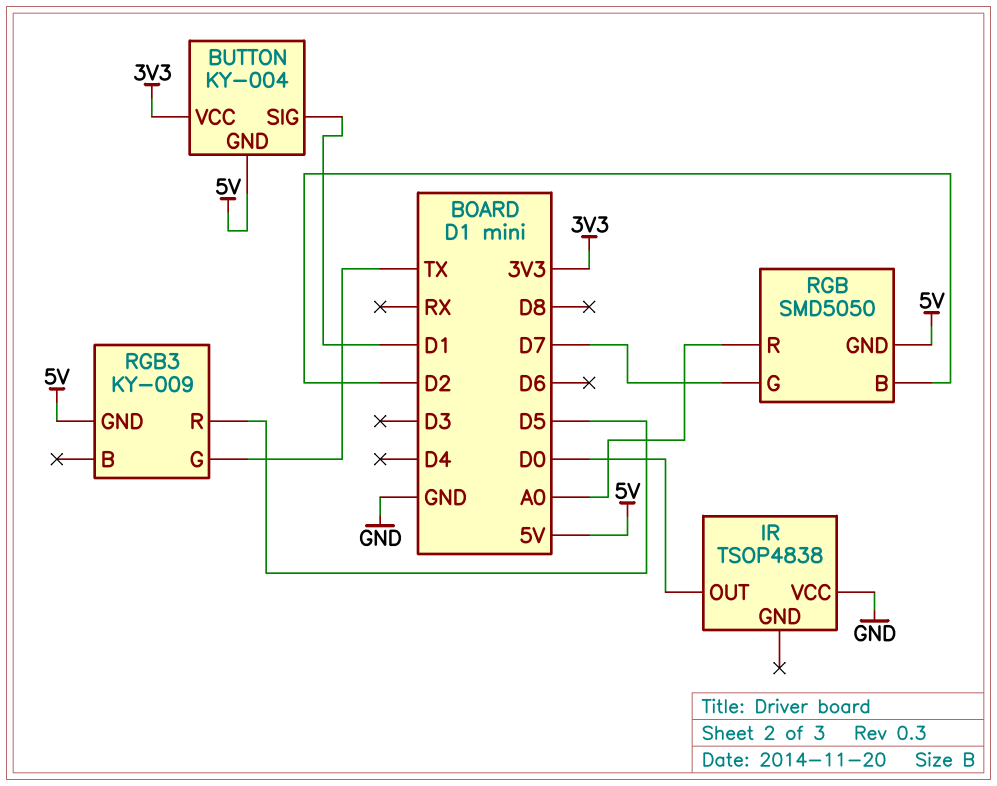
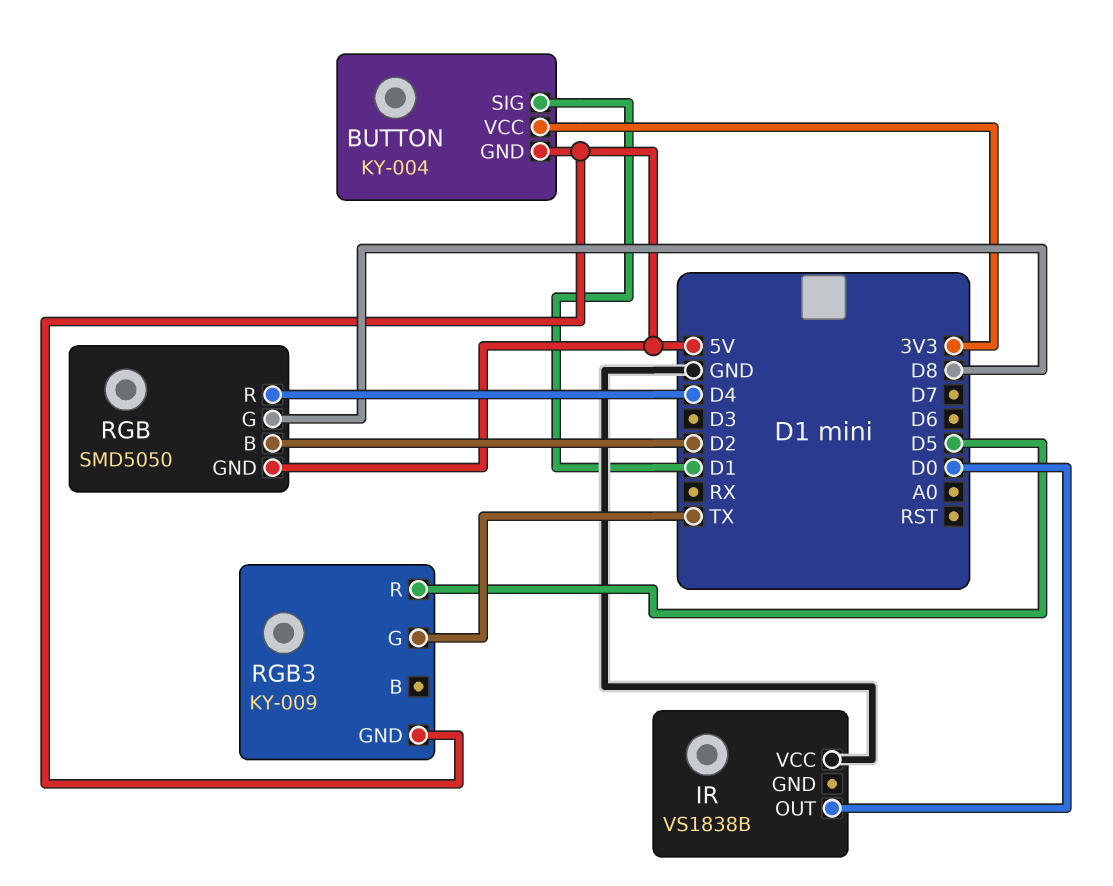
IR: TSOP4838 -> VS1838B
RGB pin G: D7 -> D8
RGB pin R: A0 -> D4

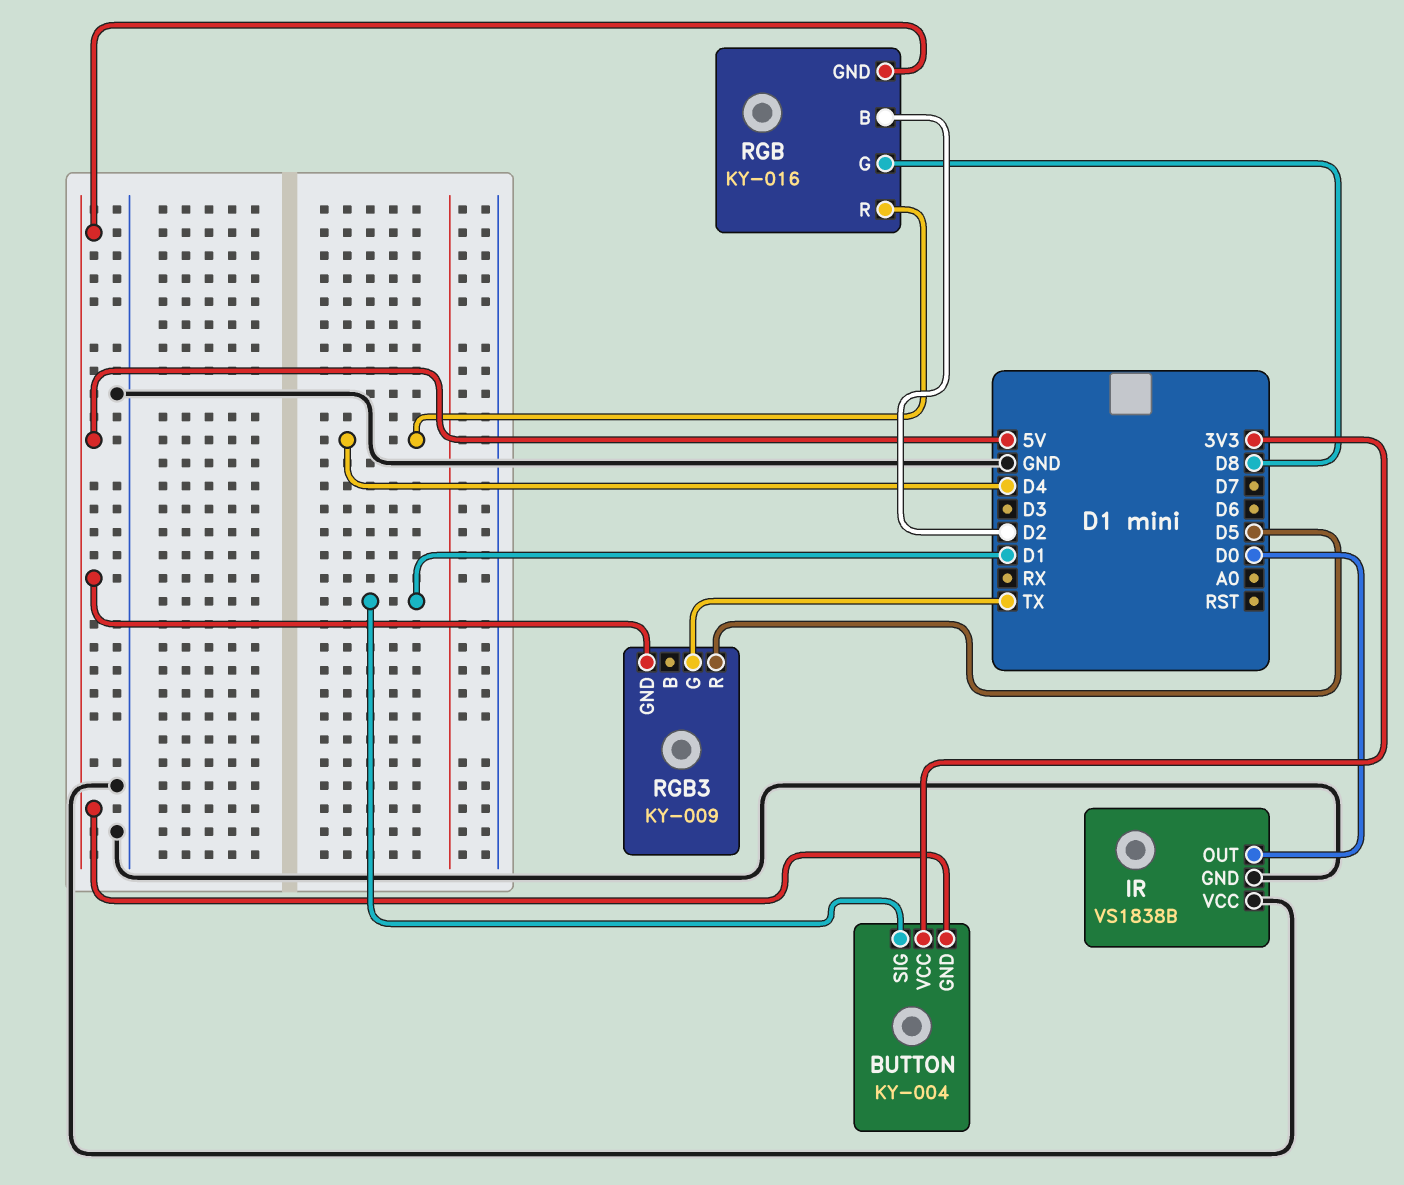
IR pin GND: none -> GND
RGB: SMD5050 -> KY-016

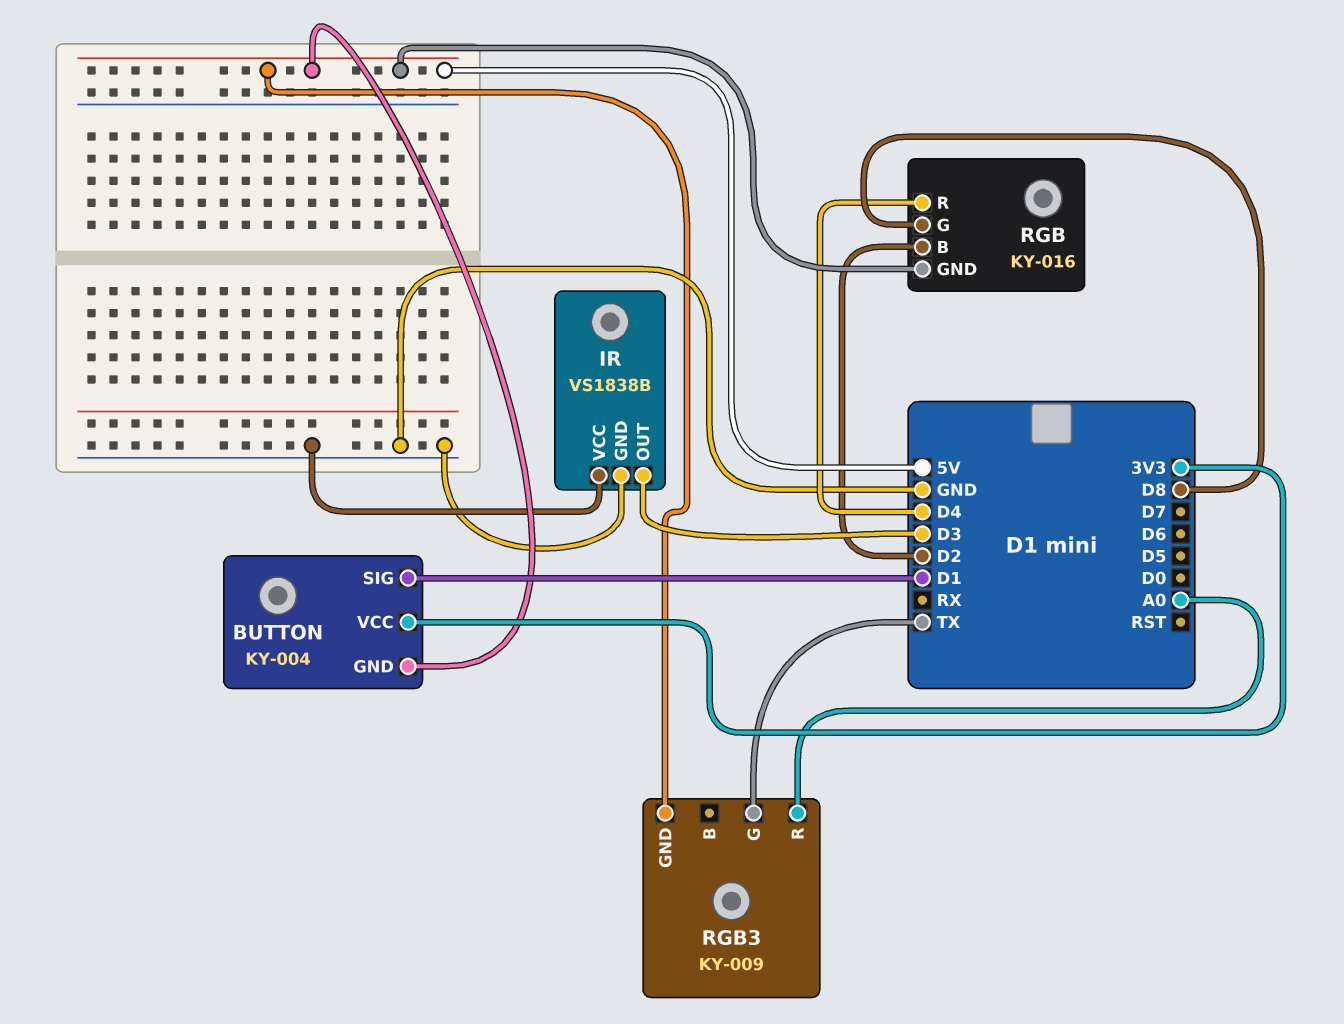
IR pin OUT: D0 -> D3
RGB3 pin R: D5 -> A0

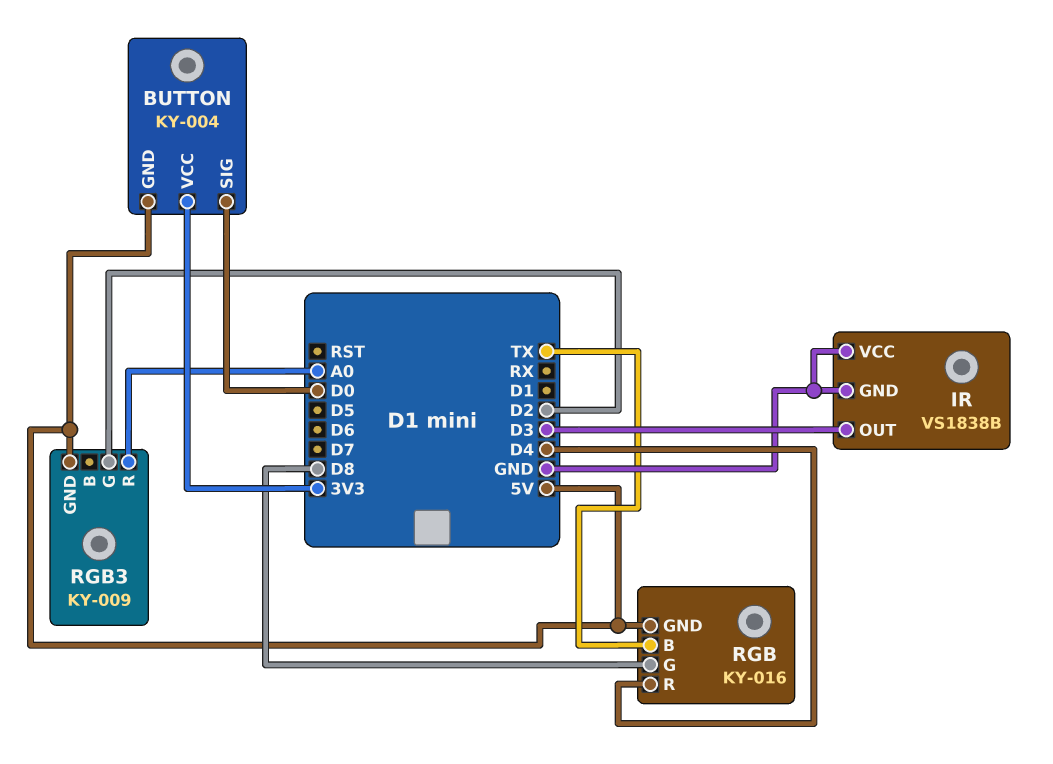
BUTTON pin SIG: D1 -> D0
RGB pin B: D2 -> TX
RGB3 pin G: TX -> D2

